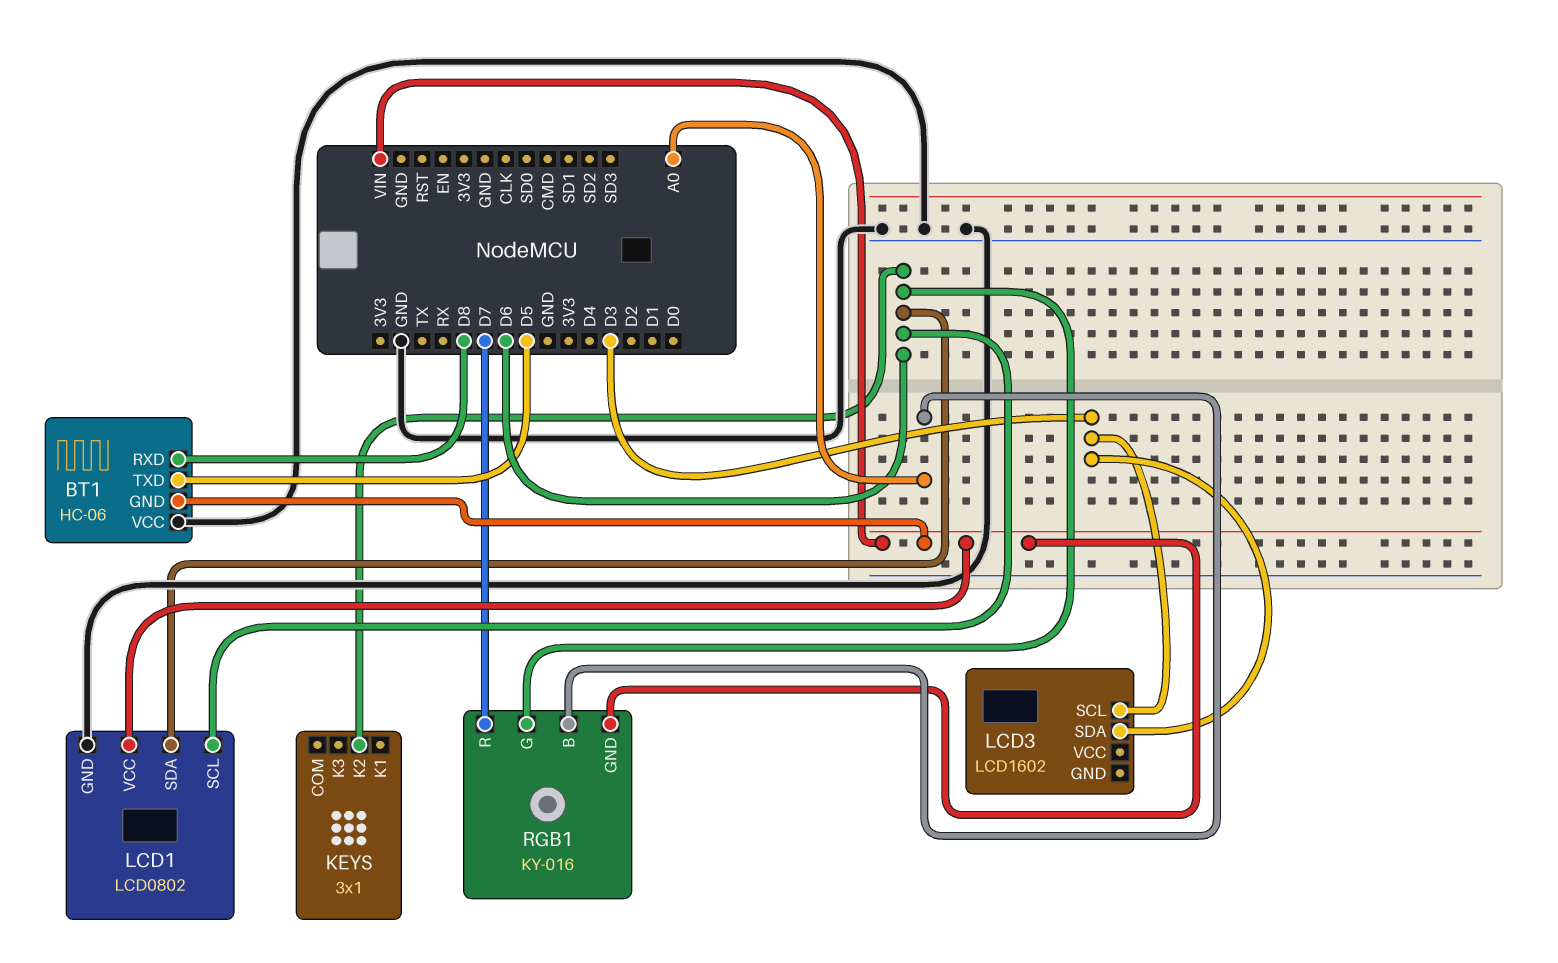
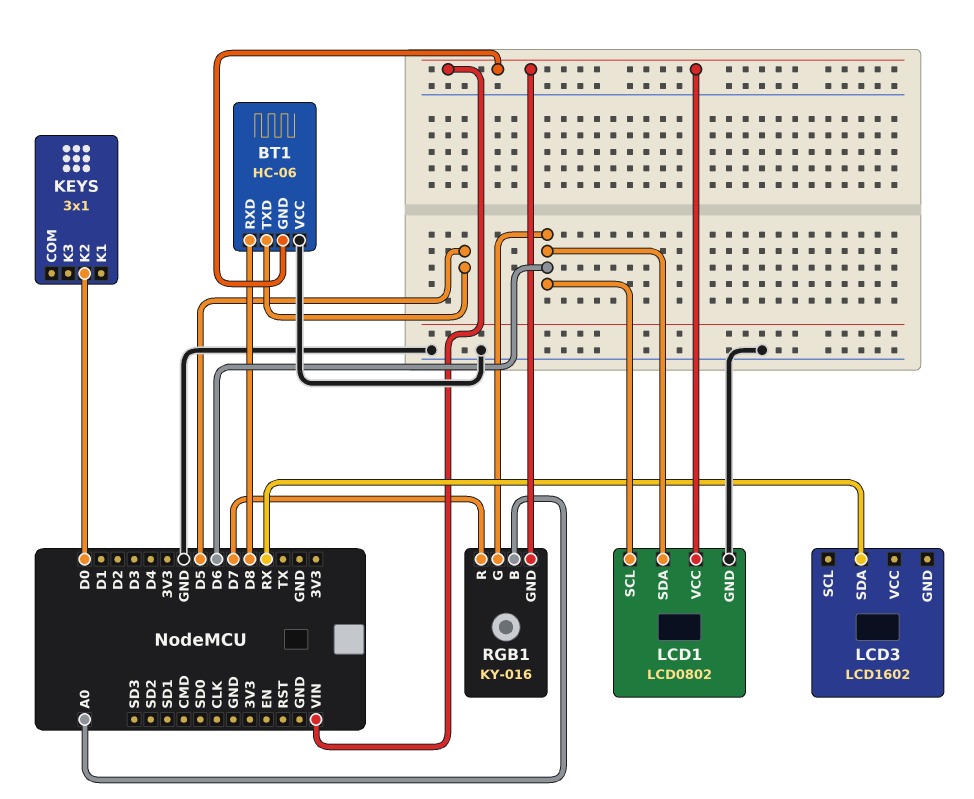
KEYS pin K2: D6 -> D0
LCD3 pin SCL: D3 -> none
LCD3 pin SDA: D3 -> RX

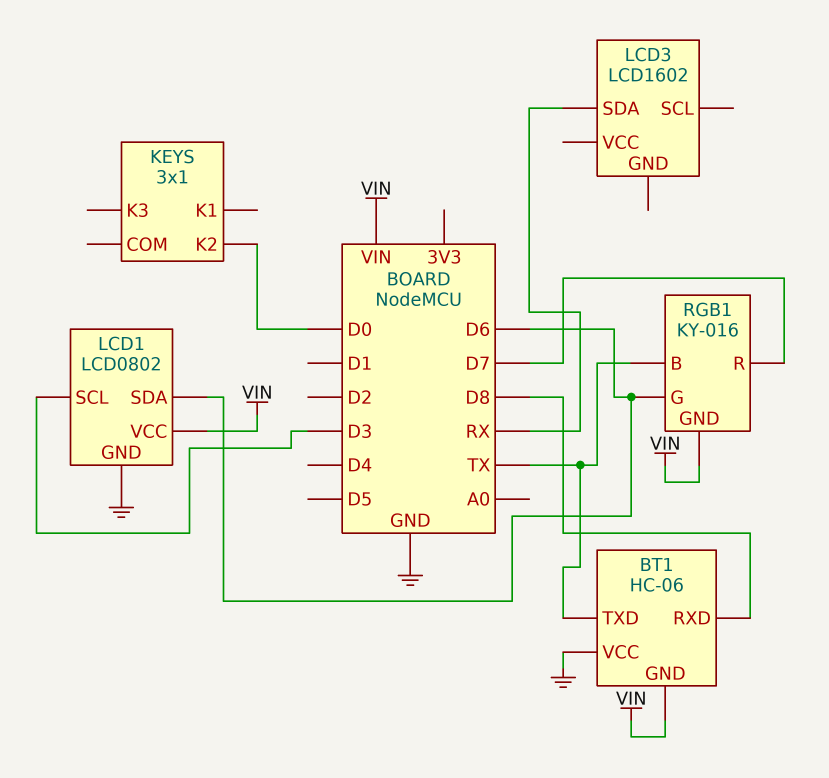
BT1 pin TXD: D5 -> TX
LCD1 pin SCL: D6 -> D3
RGB1 pin B: A0 -> TX

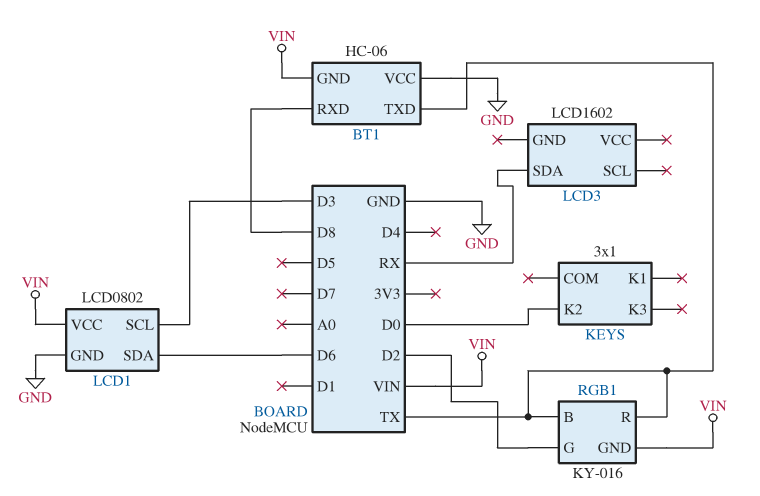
RGB1 pin G: D6 -> D2
RGB1 pin R: D7 -> TX

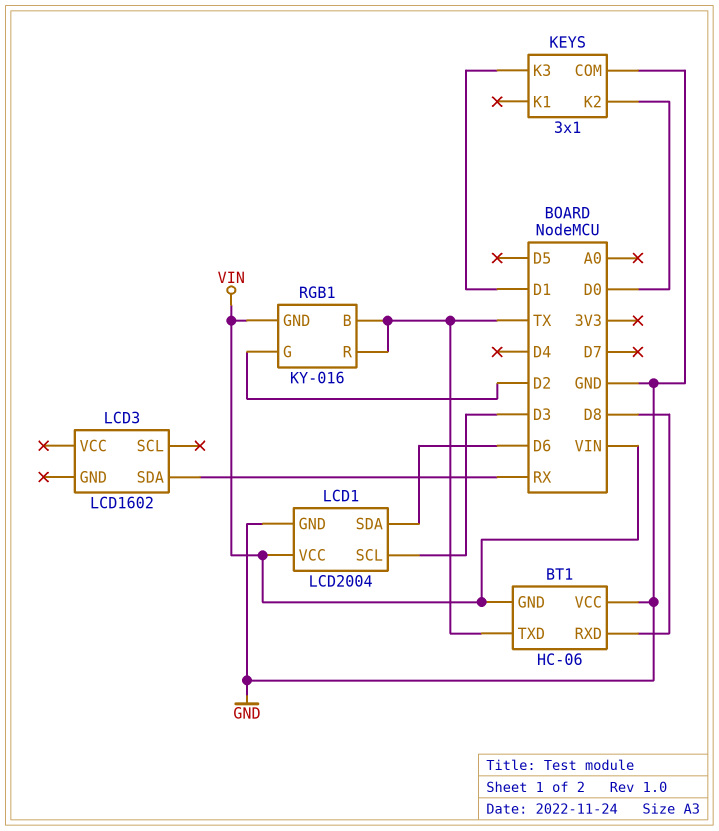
KEYS pin COM: none -> GND
KEYS pin K3: none -> D1
LCD1: LCD0802 -> LCD2004

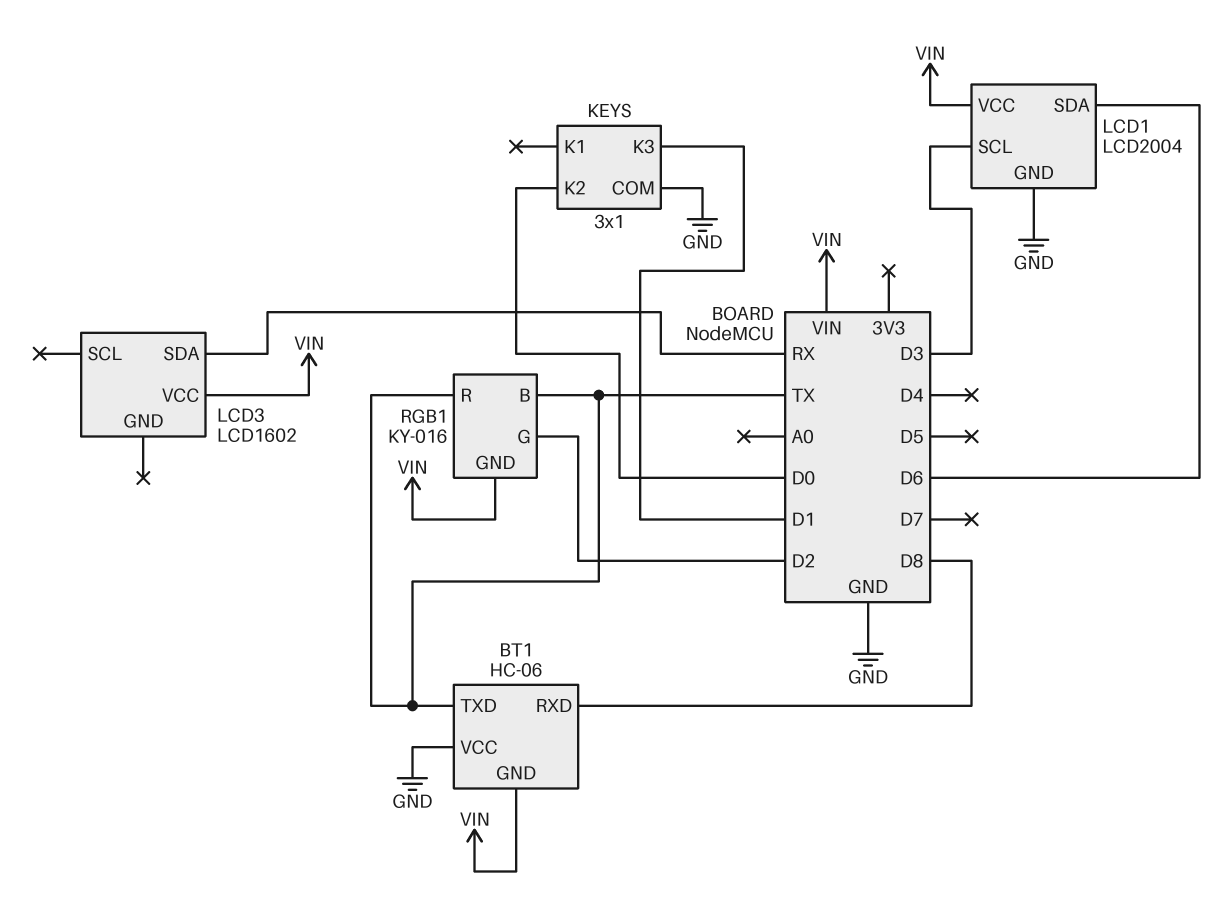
LCD3 pin VCC: none -> VIN

